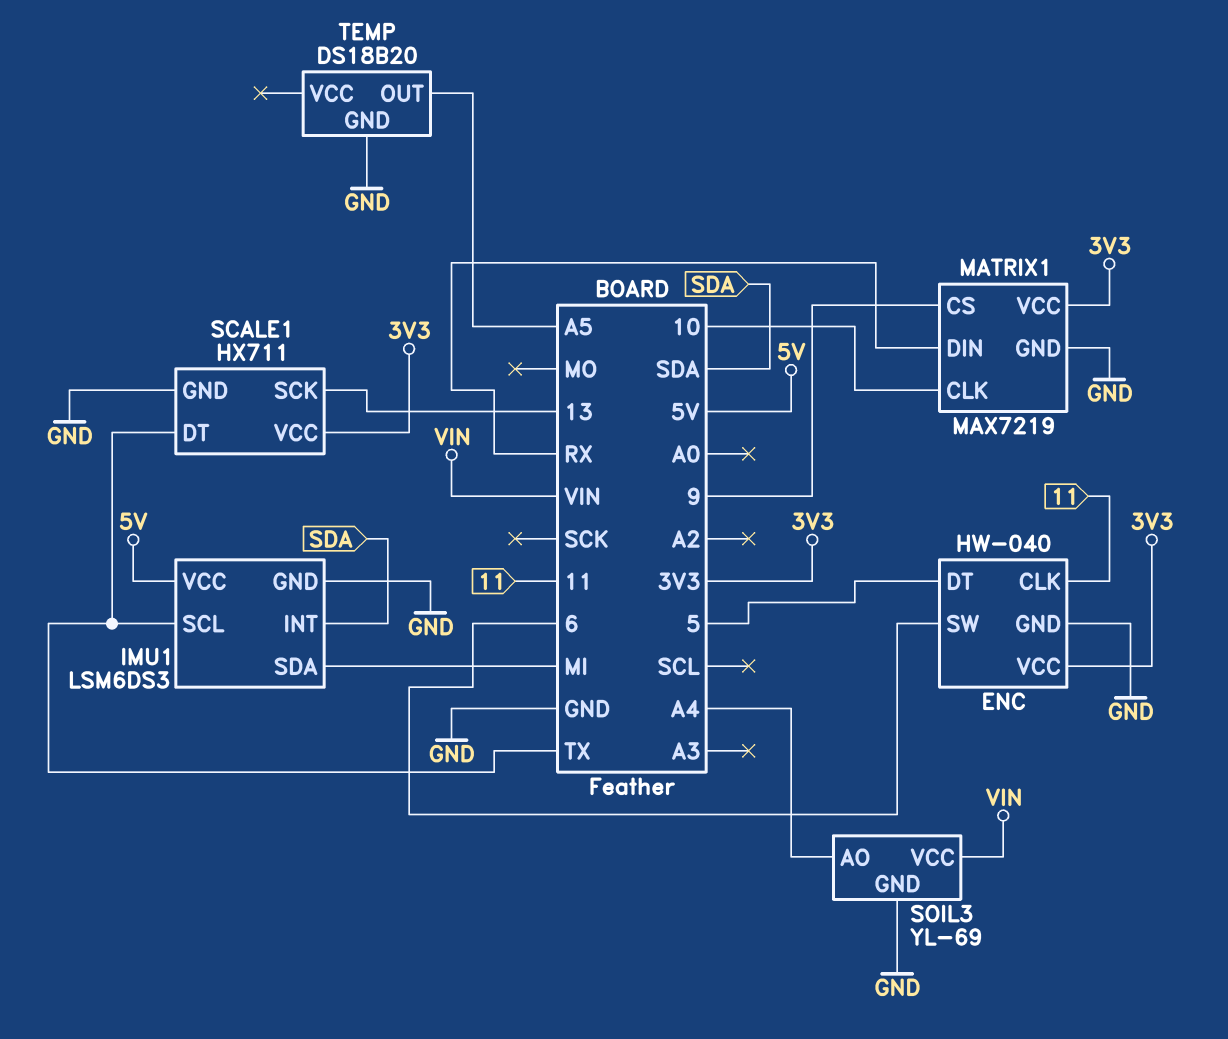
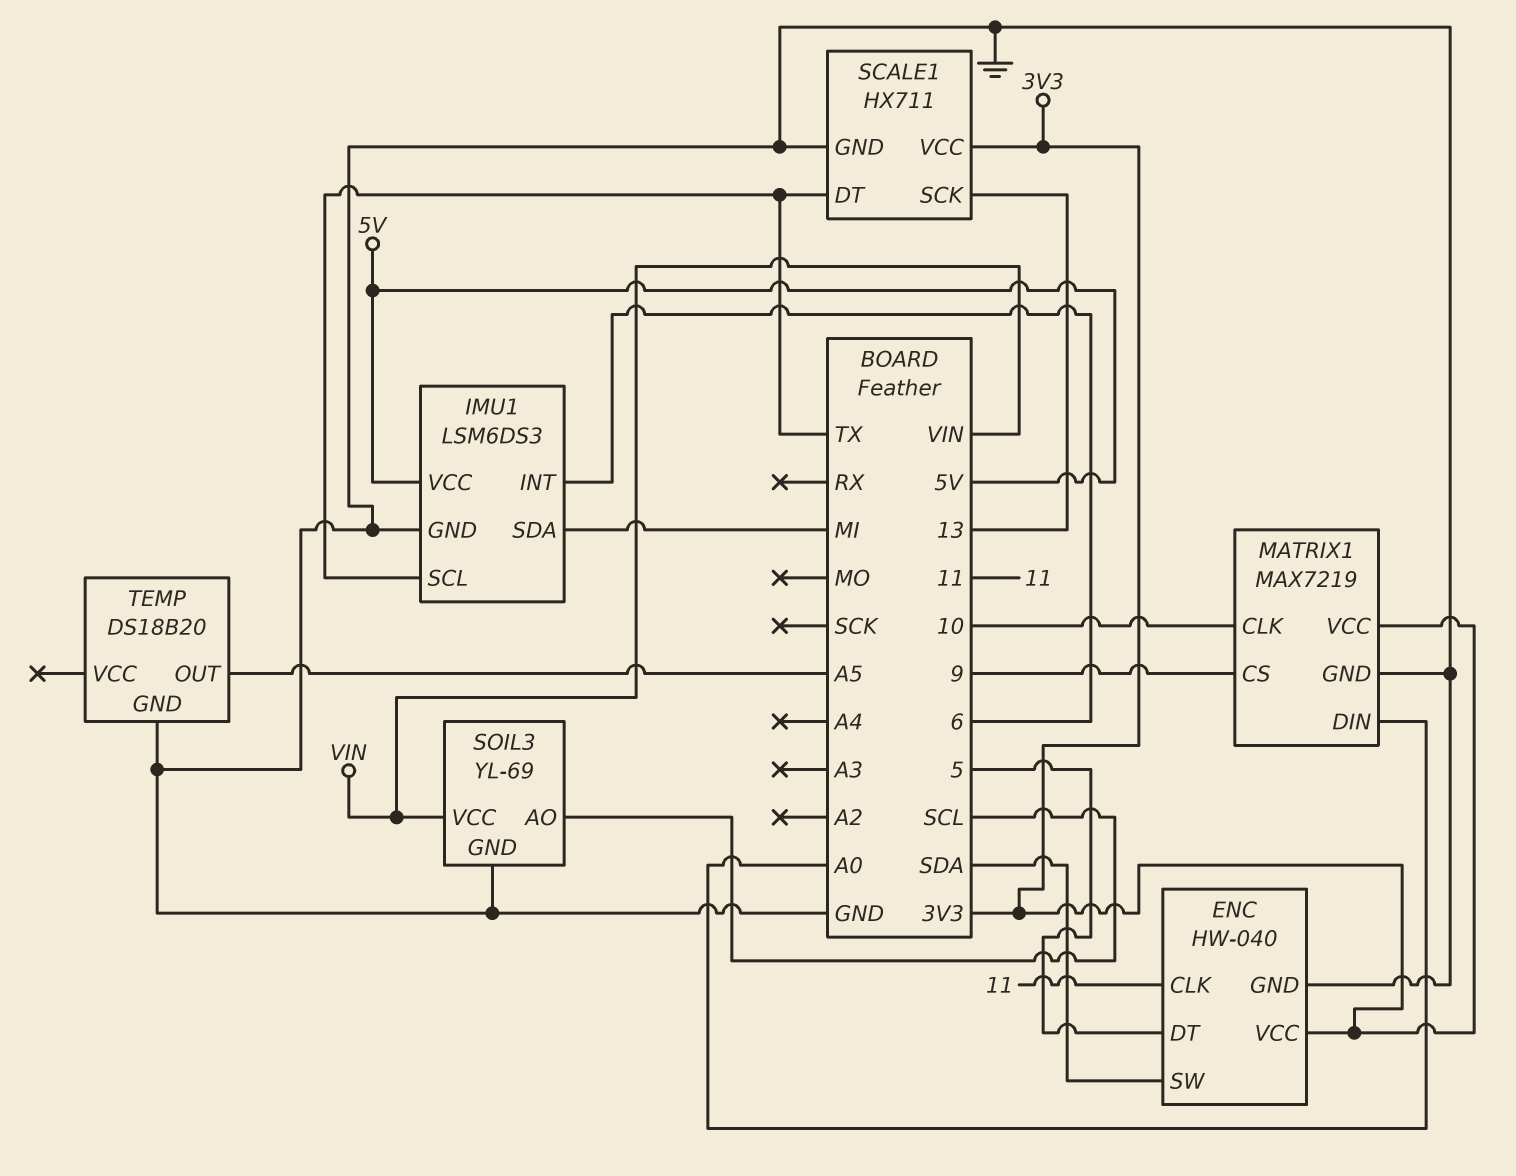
ENC pin SW: 6 -> SDA
IMU1 pin INT: SDA -> 6
MATRIX1 pin DIN: RX -> A0
SOIL3 pin AO: A4 -> SCL

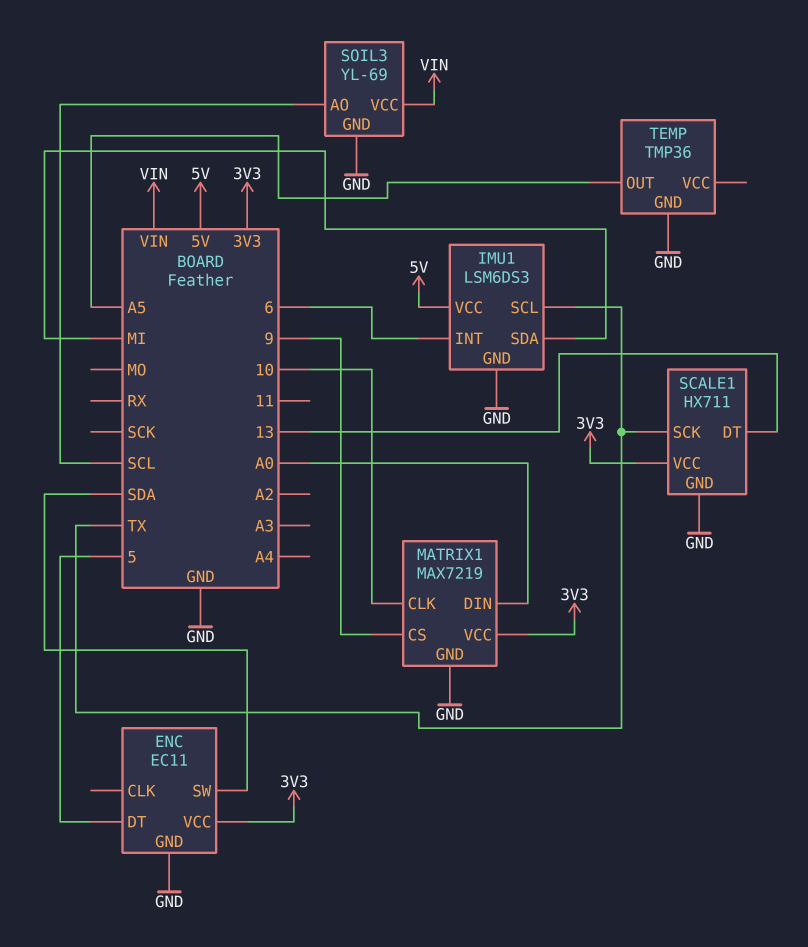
ENC: HW-040 -> EC11
ENC pin CLK: 11 -> none
SCALE1 pin DT: TX -> 13
SCALE1 pin SCK: 13 -> TX
TEMP: DS18B20 -> TMP36

